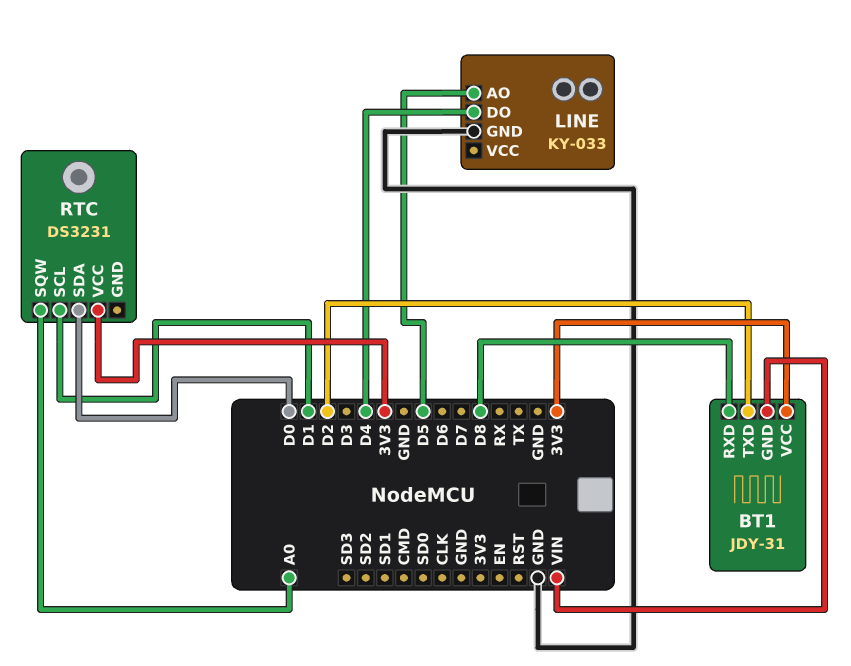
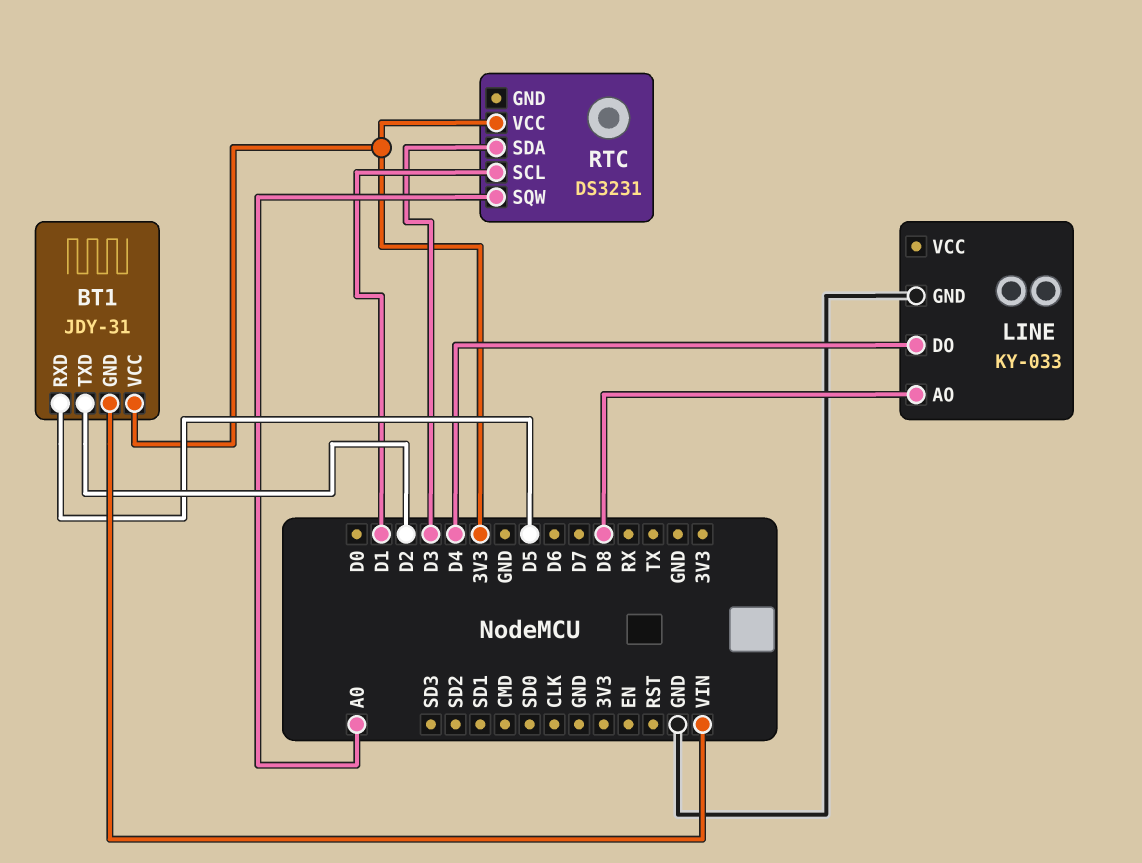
BT1 pin RXD: D8 -> D5
LINE pin AO: D5 -> D8
RTC pin SDA: D0 -> D3

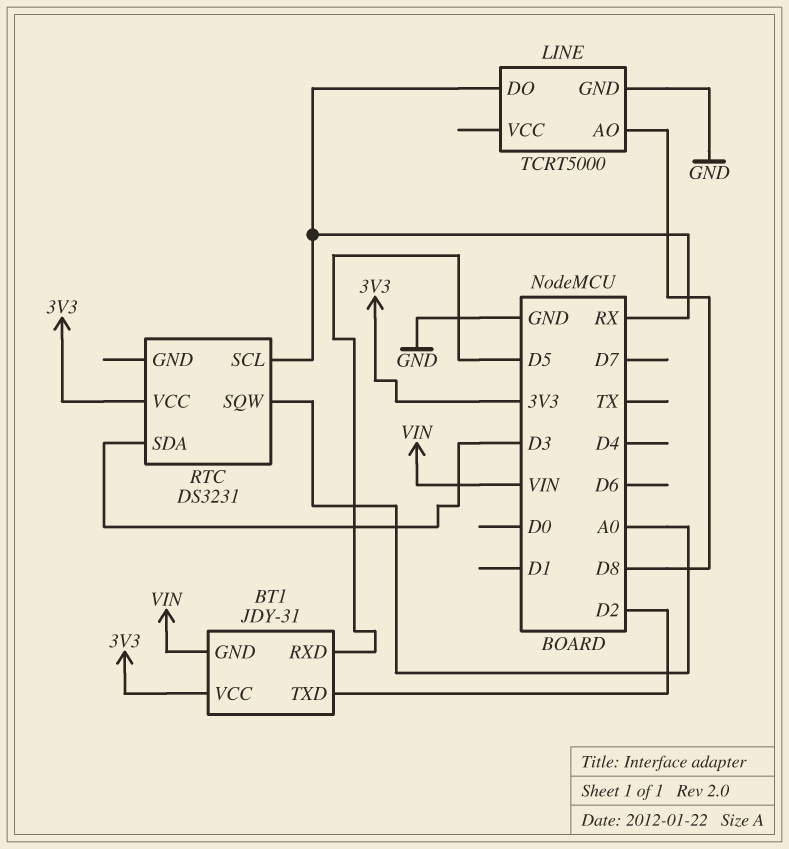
LINE: KY-033 -> TCRT5000
LINE pin DO: D4 -> RX
RTC pin SCL: D1 -> RX

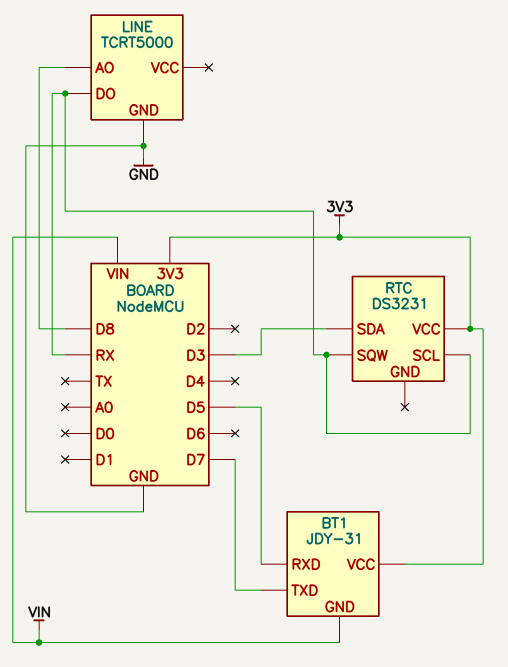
BT1 pin TXD: D2 -> D7
RTC pin SQW: A0 -> RX

